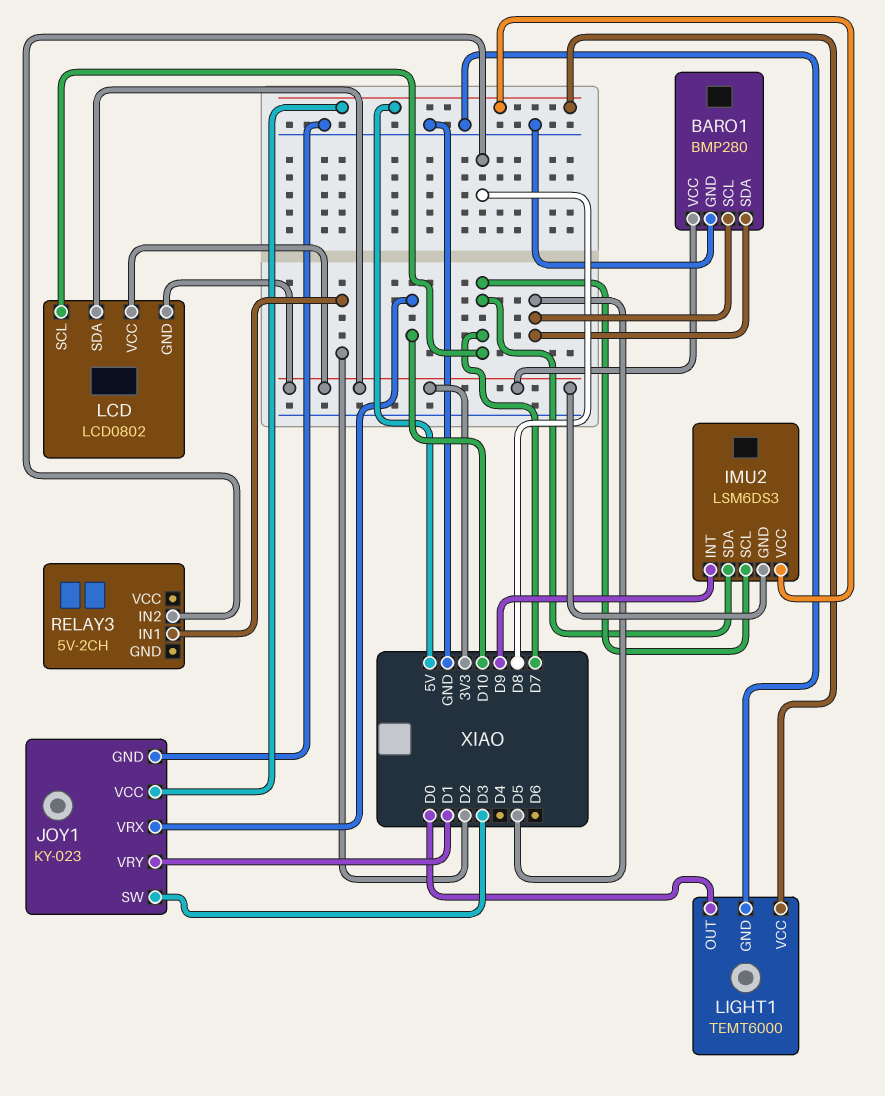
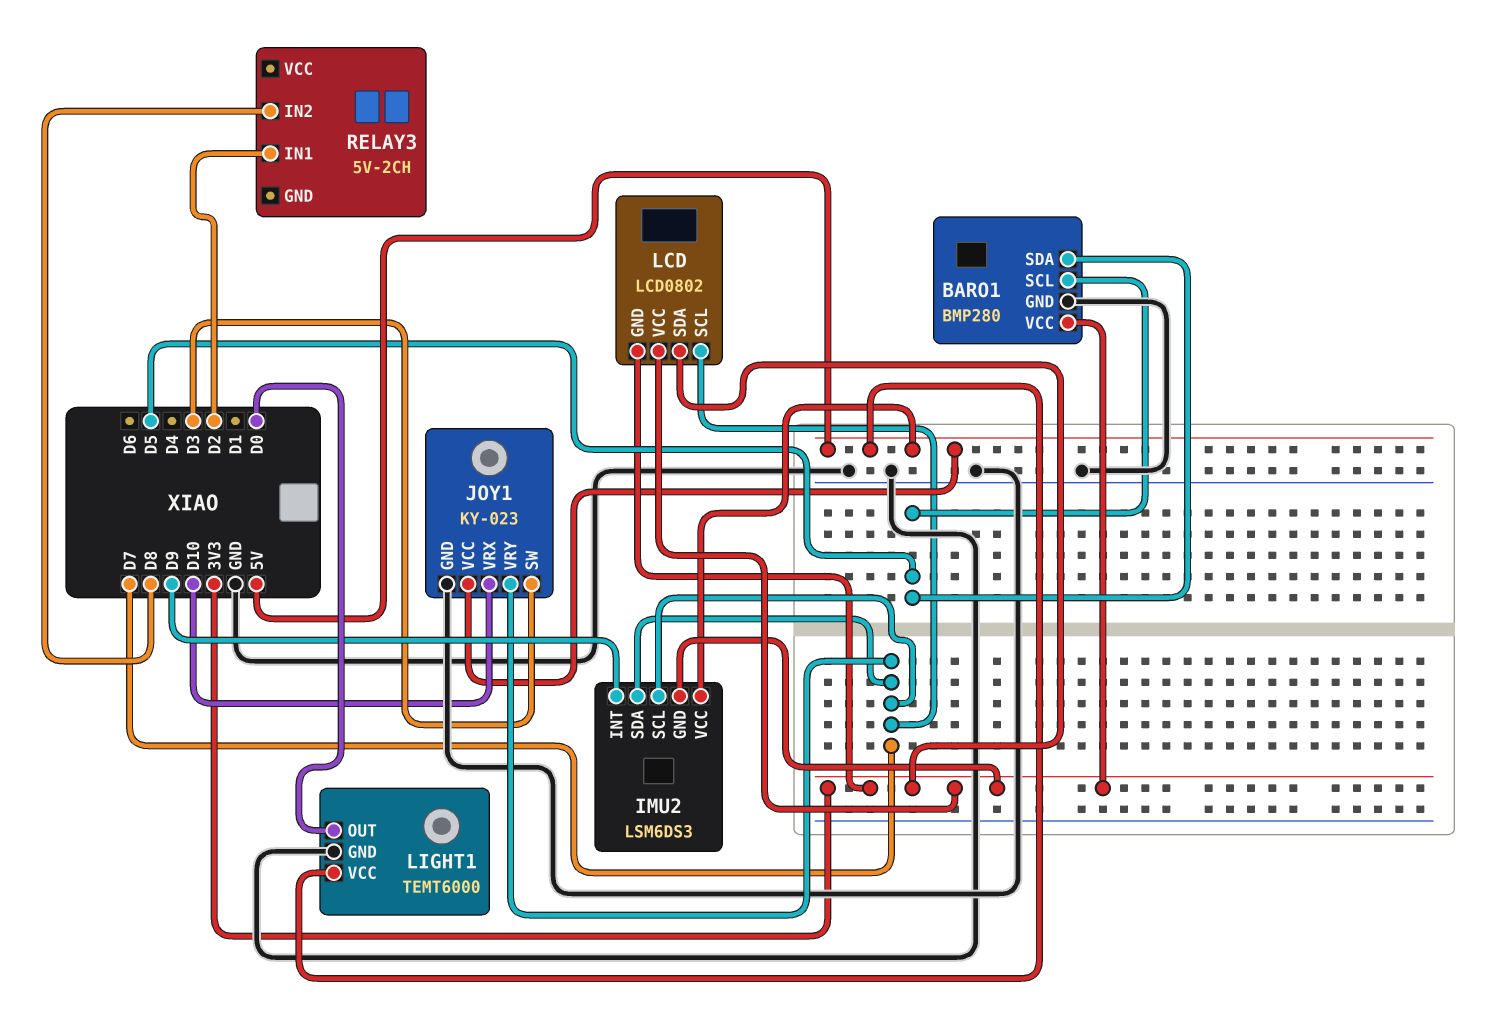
JOY1 pin VRY: D1 -> D7

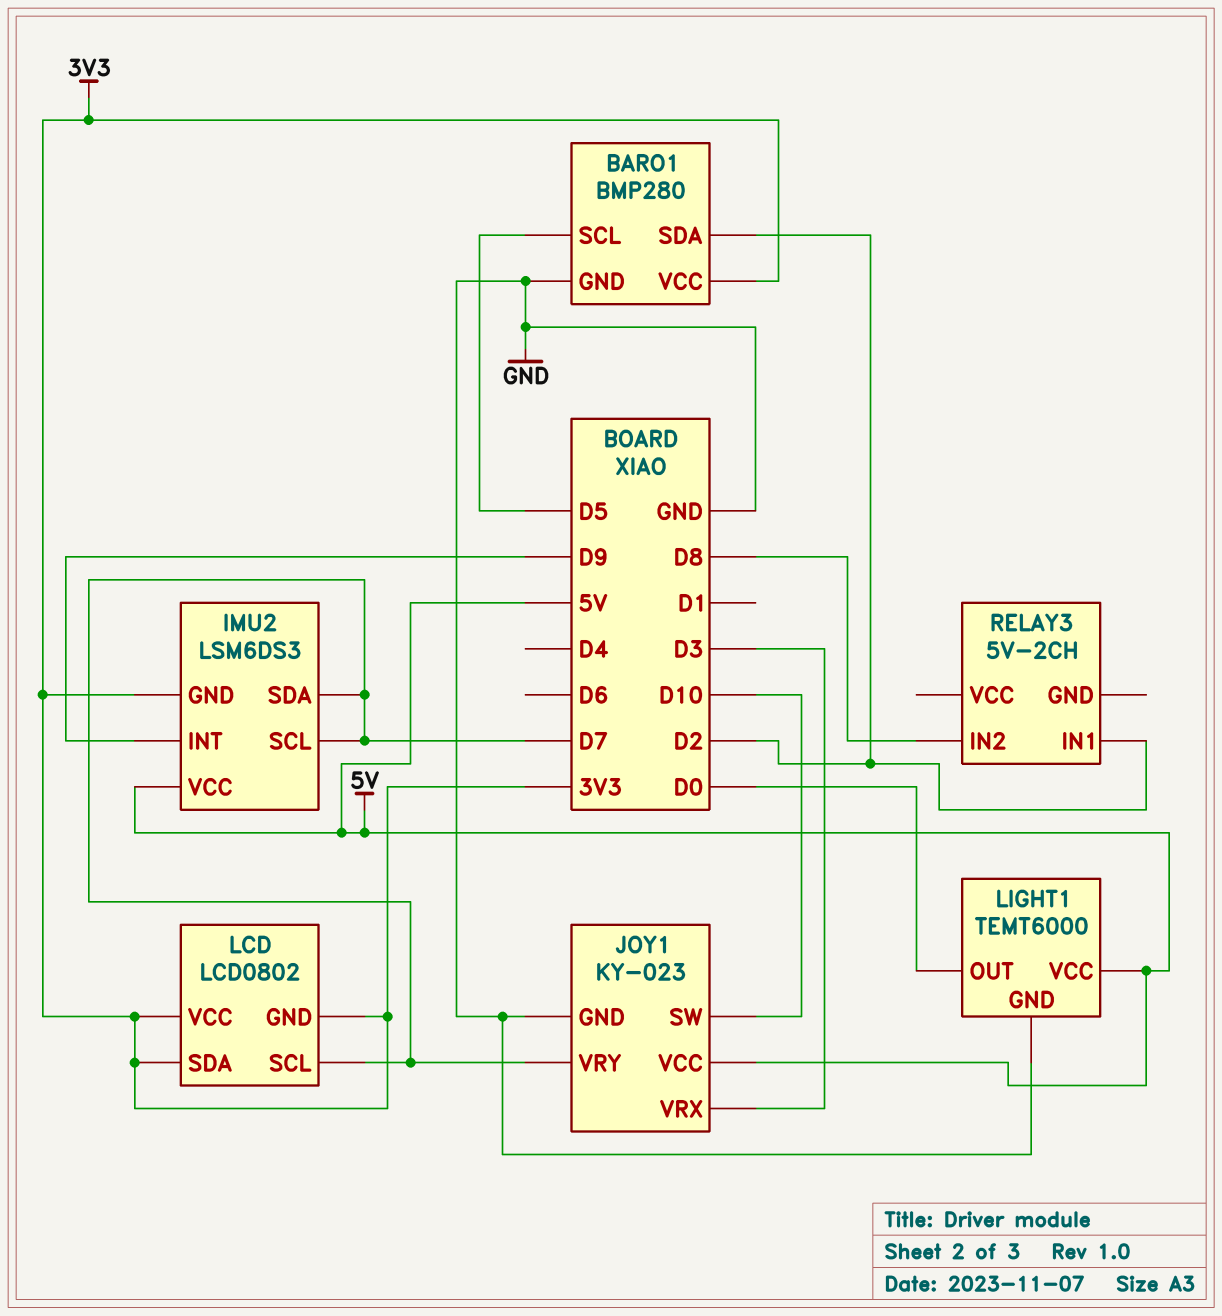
BARO1 pin SDA: D5 -> D2
JOY1 pin SW: D3 -> D10
JOY1 pin VRX: D10 -> D3

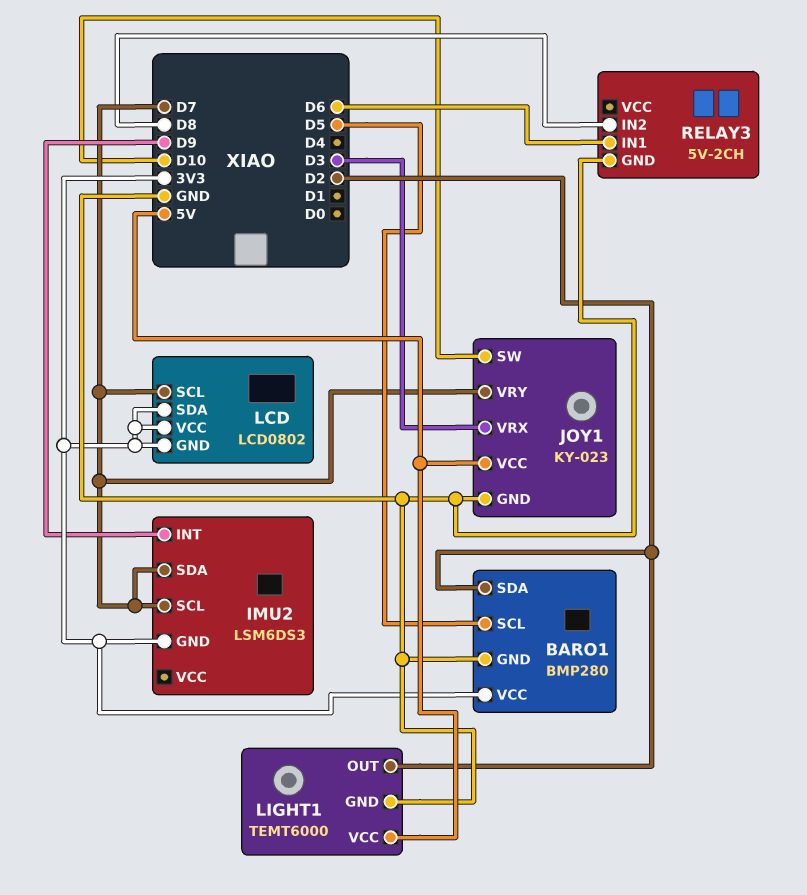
IMU2 pin VCC: 5V -> none
LIGHT1 pin OUT: D0 -> D2
RELAY3 pin GND: none -> GND
RELAY3 pin IN1: D2 -> D6

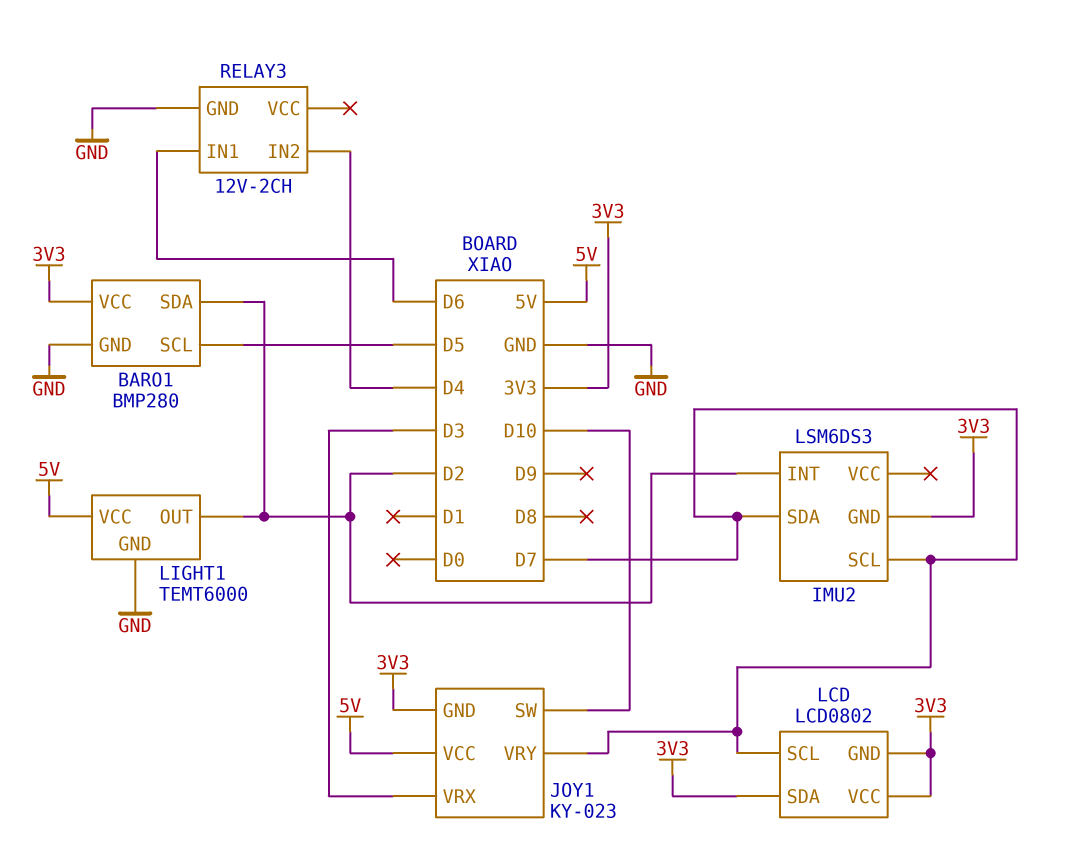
IMU2 pin INT: D9 -> D2
JOY1 pin GND: GND -> 3V3
RELAY3: 5V-2CH -> 12V-2CH
RELAY3 pin IN2: D8 -> D4

